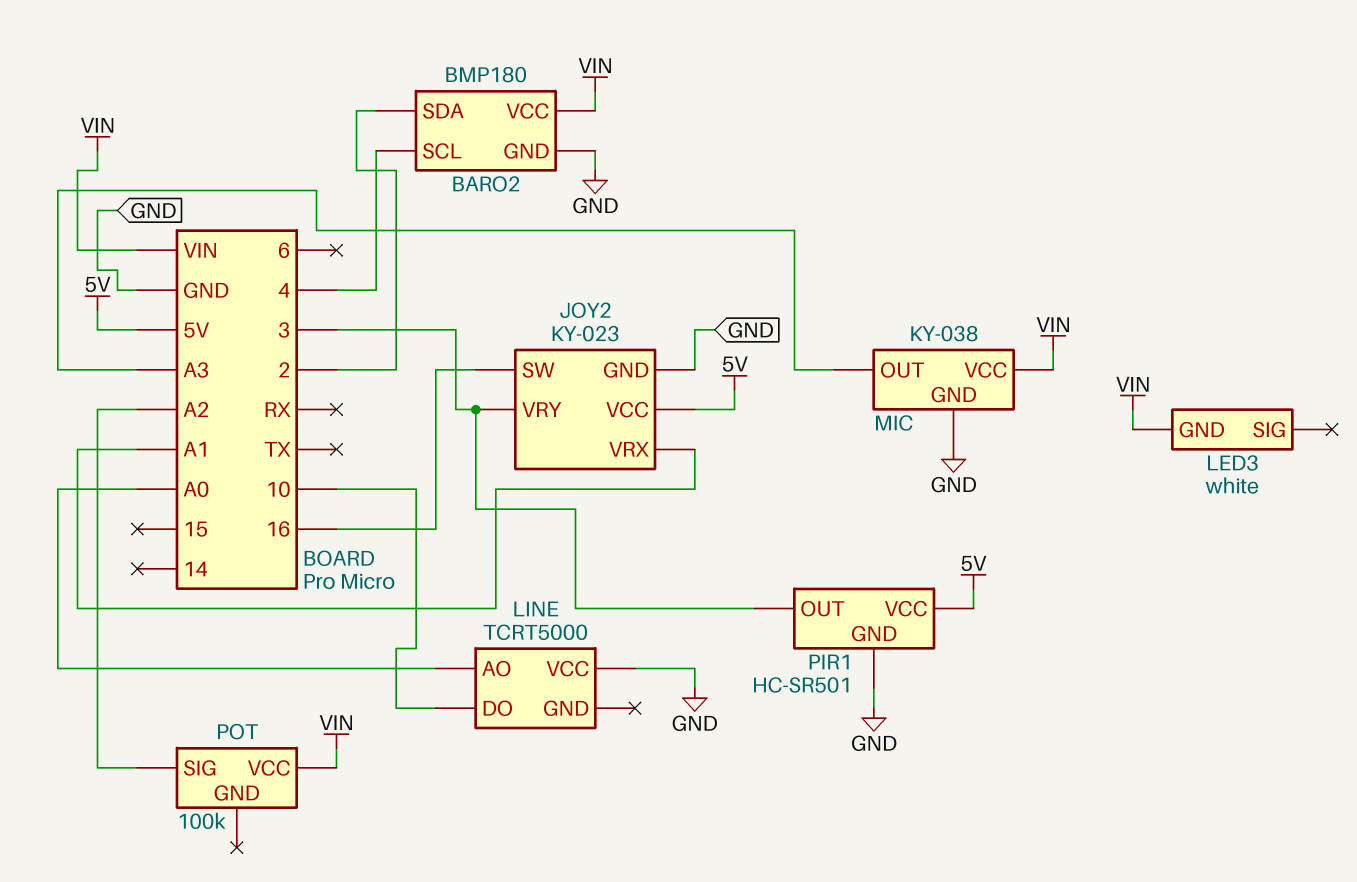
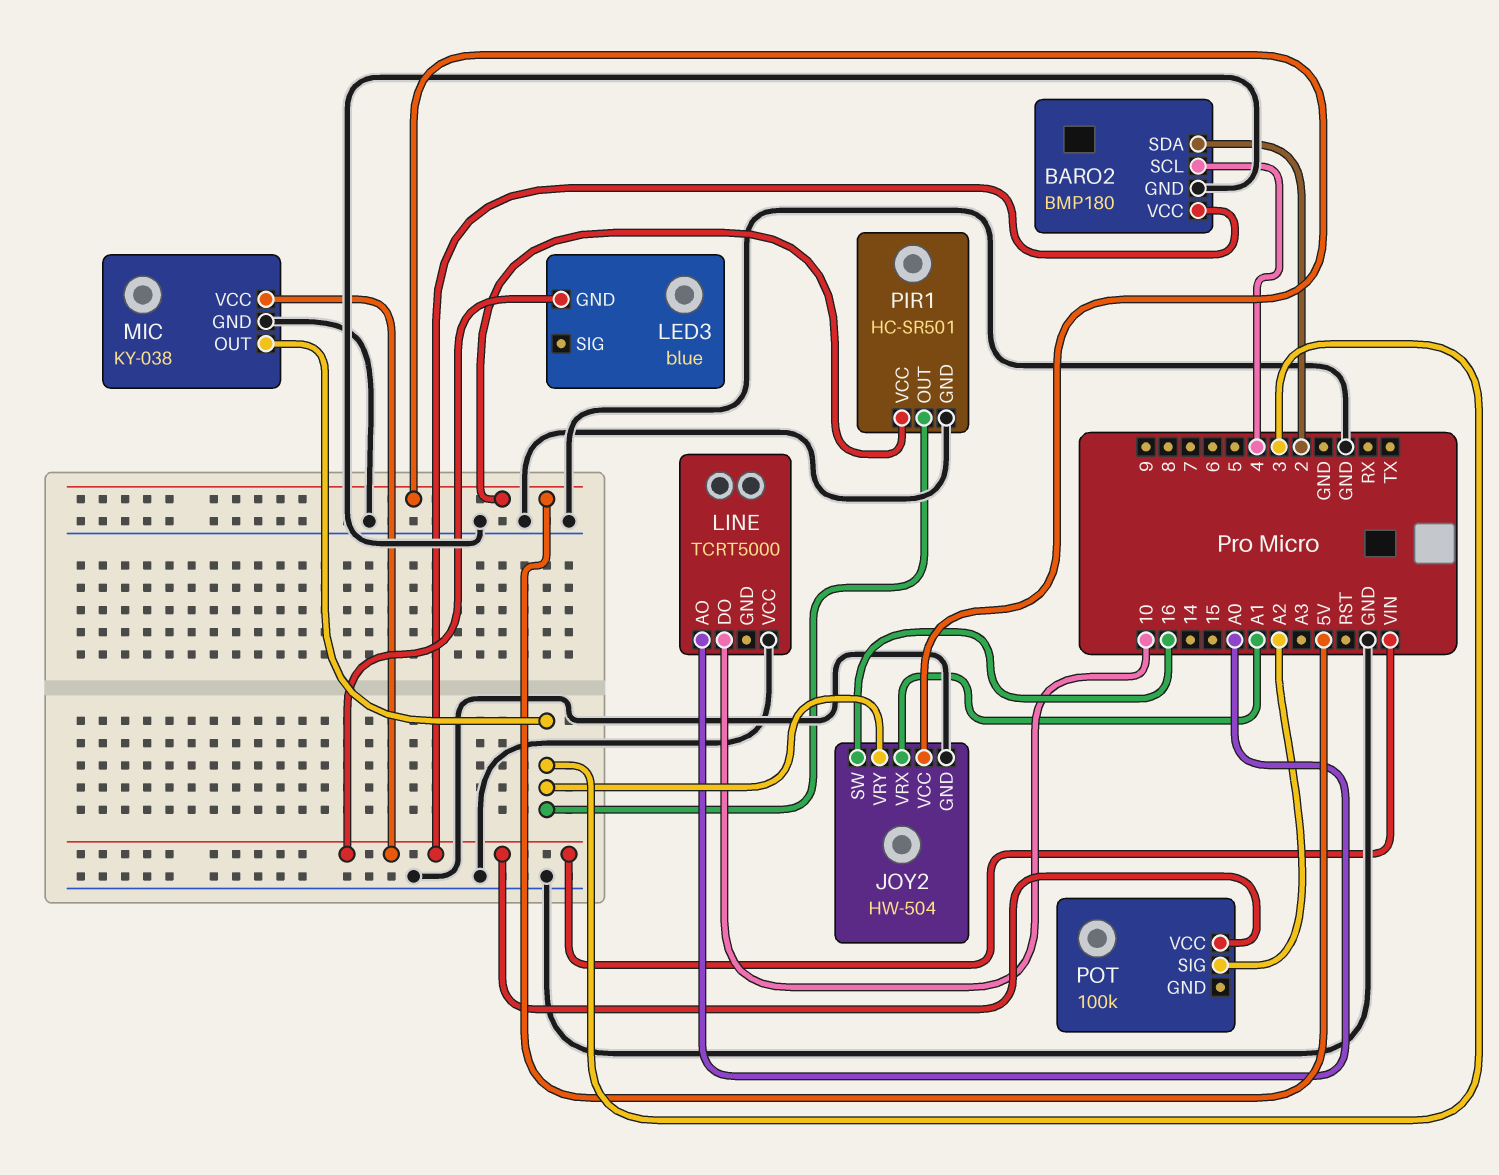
JOY2: KY-023 -> HW-504
LED3: white -> blue
MIC pin OUT: A3 -> 3

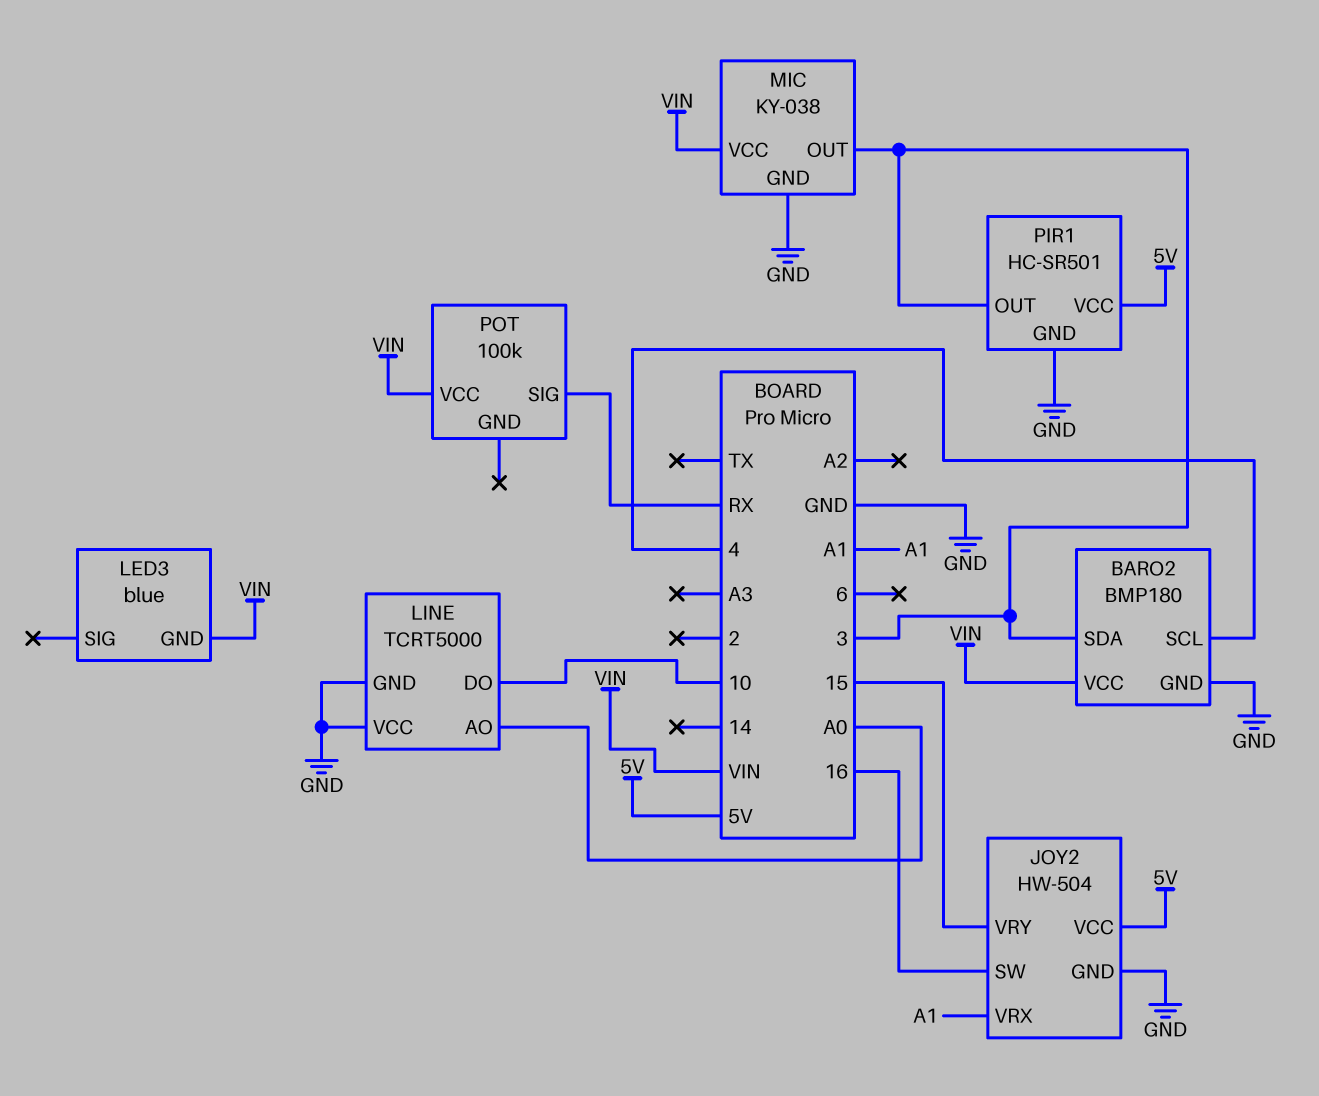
BARO2 pin SDA: 2 -> 3
JOY2 pin VRY: 3 -> 15
LINE pin GND: none -> GND
POT pin SIG: A2 -> RX

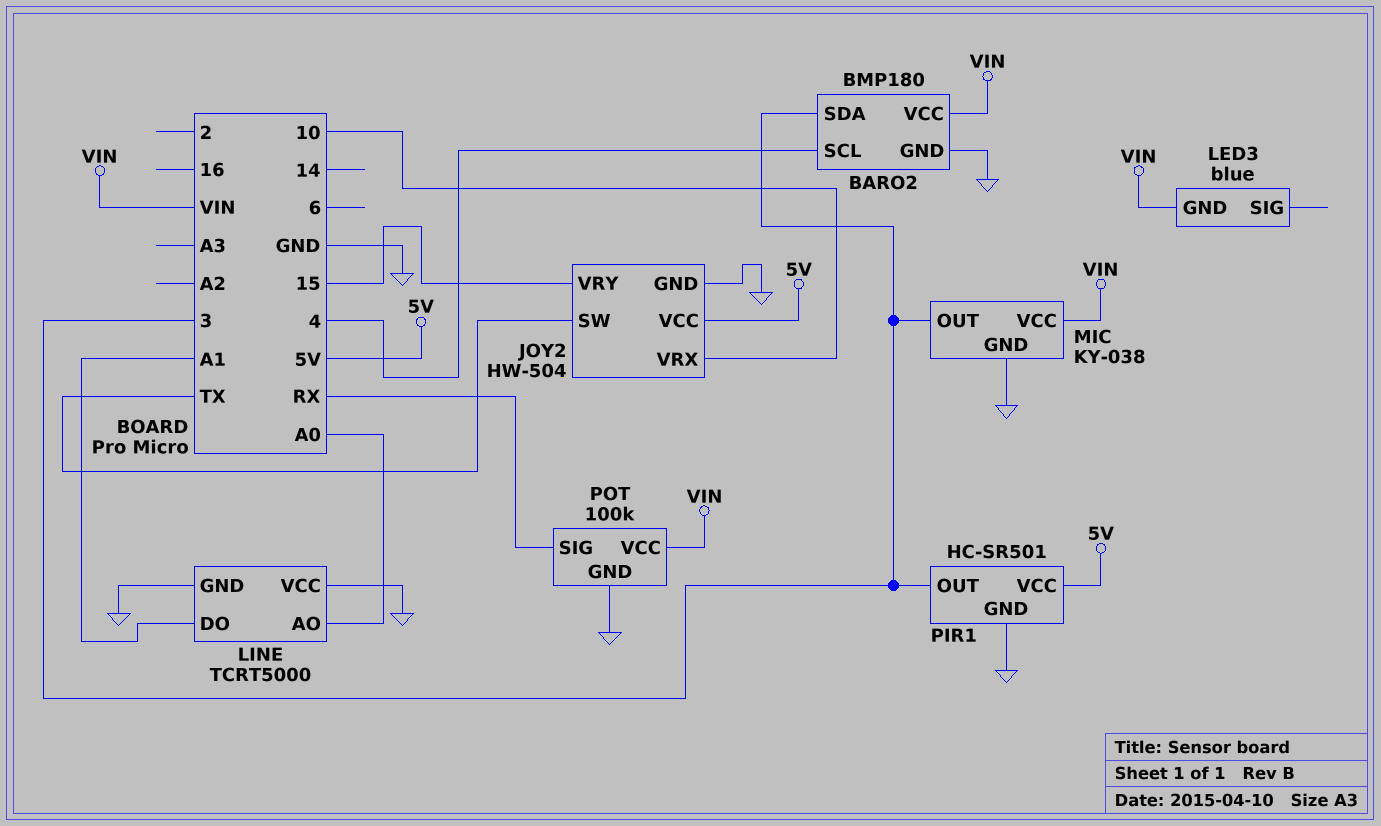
JOY2 pin SW: 16 -> TX
JOY2 pin VRX: A1 -> 10
LINE pin DO: 10 -> A1
POT pin GND: none -> GND

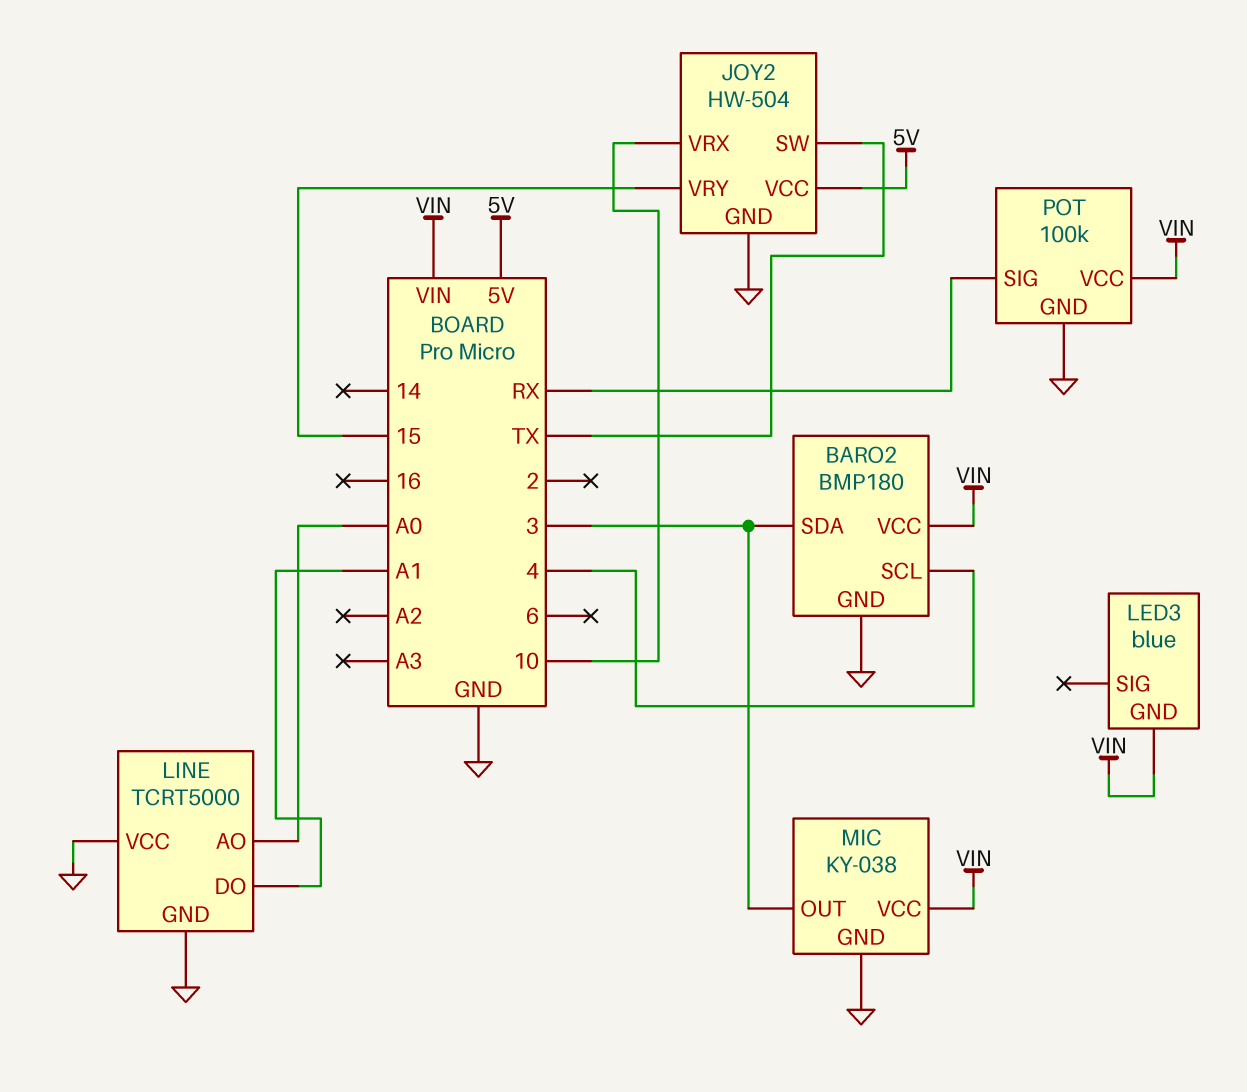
PIR1: HC-SR501 -> none
PIR1 pin GND: GND -> none
PIR1 pin OUT: 3 -> none
PIR1 pin VCC: 5V -> none

